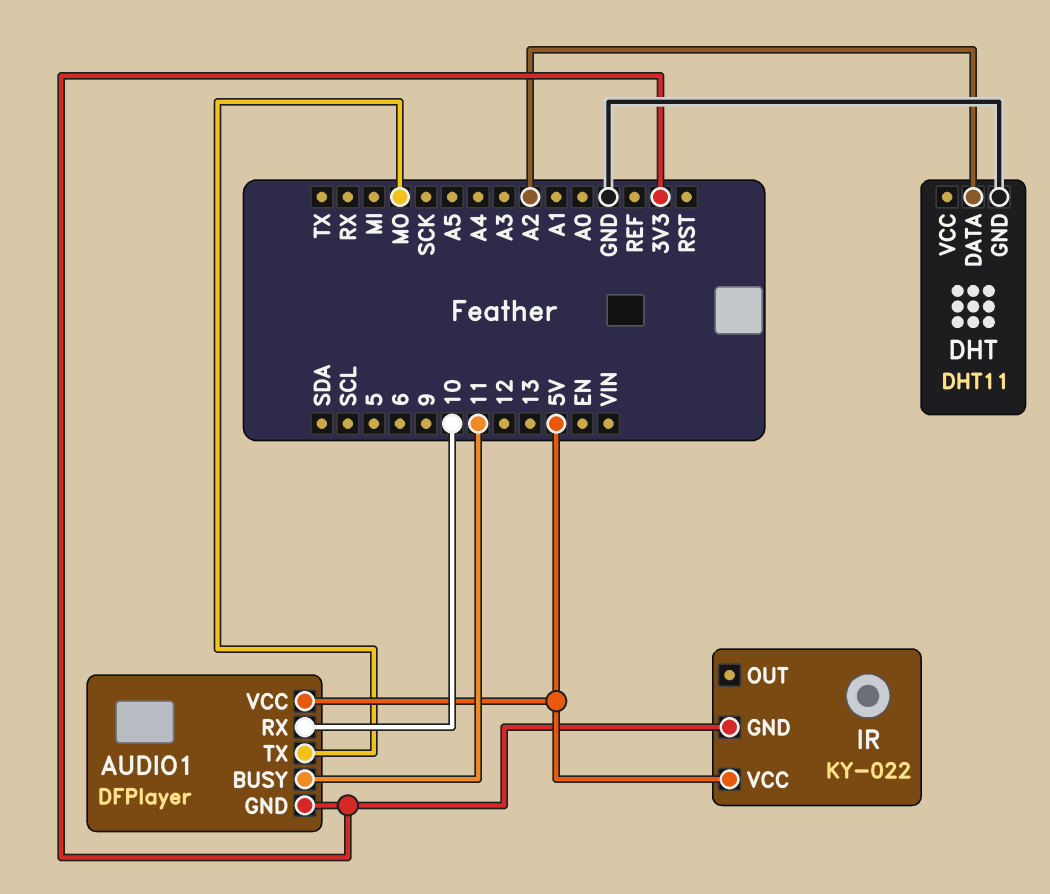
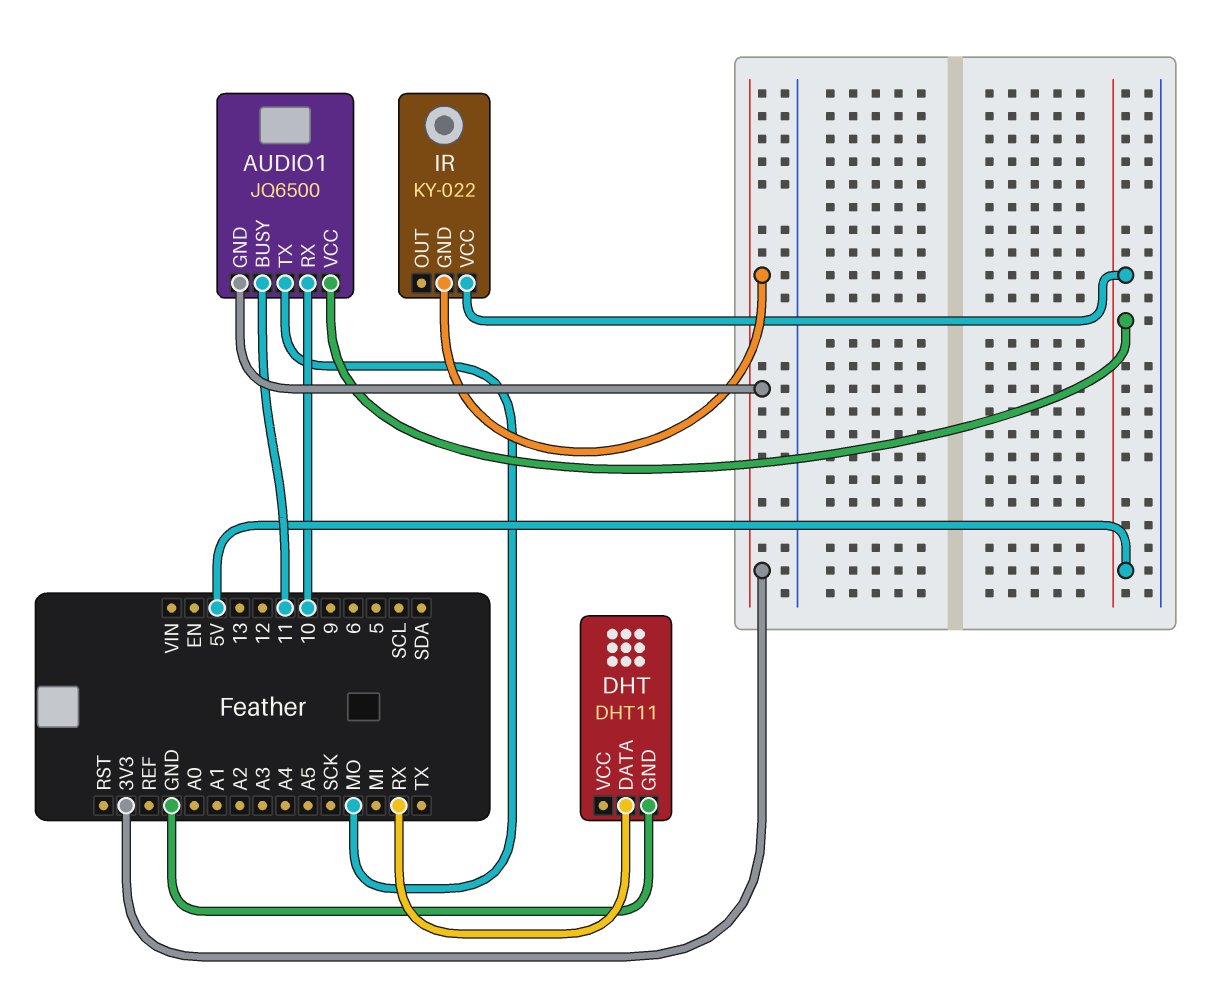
AUDIO1: DFPlayer -> JQ6500
DHT pin DATA: A2 -> RX

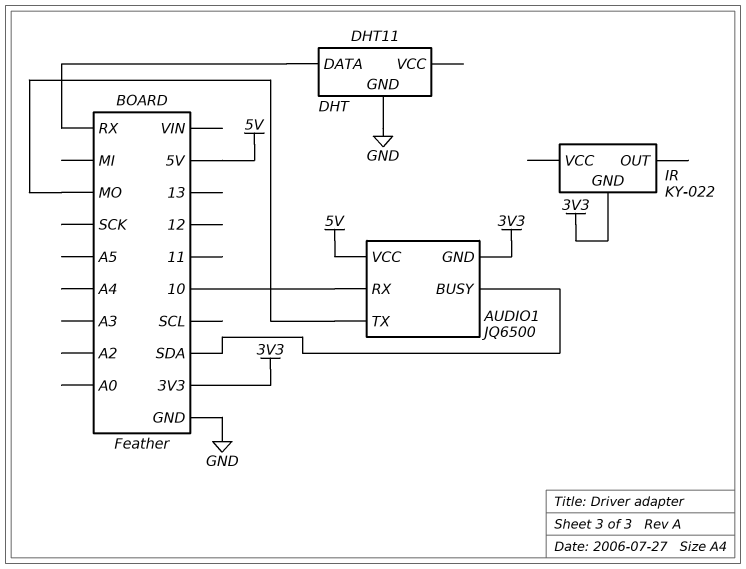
AUDIO1 pin BUSY: 11 -> SDA
IR pin VCC: 5V -> none

